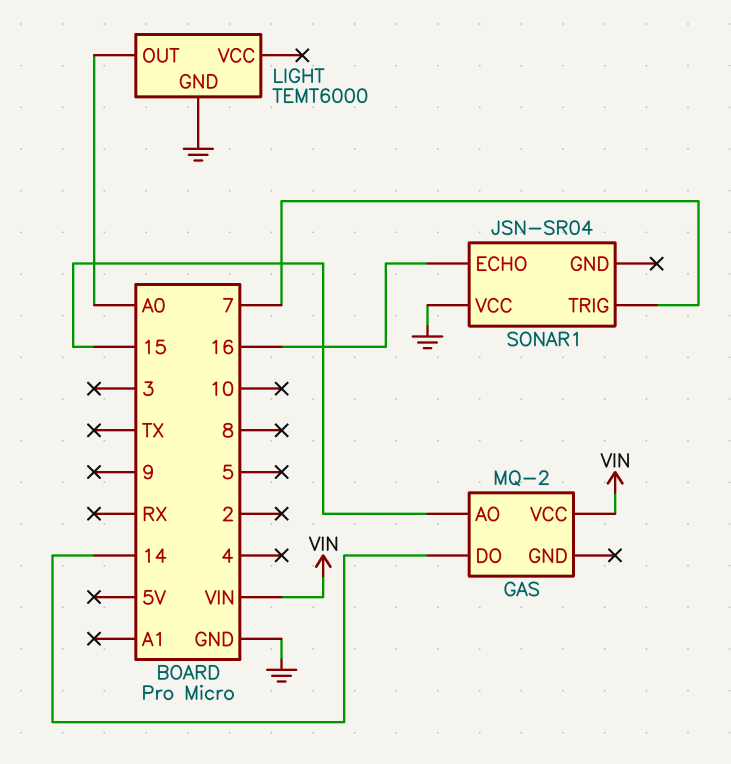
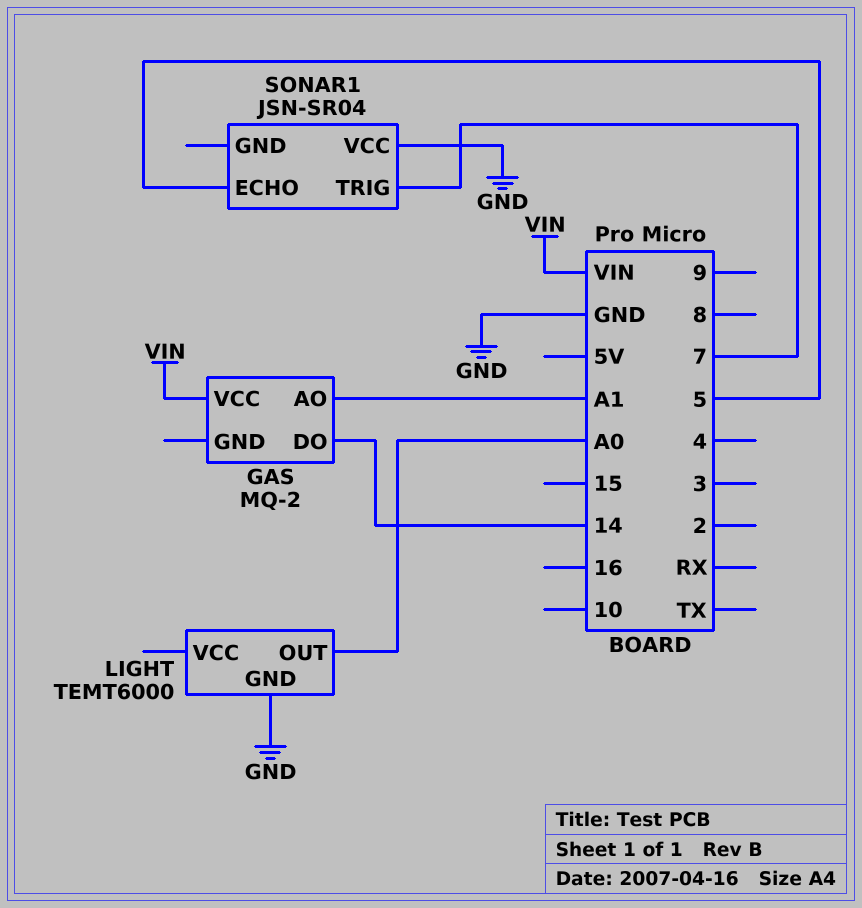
GAS pin AO: 15 -> A1
SONAR1 pin ECHO: 16 -> 5

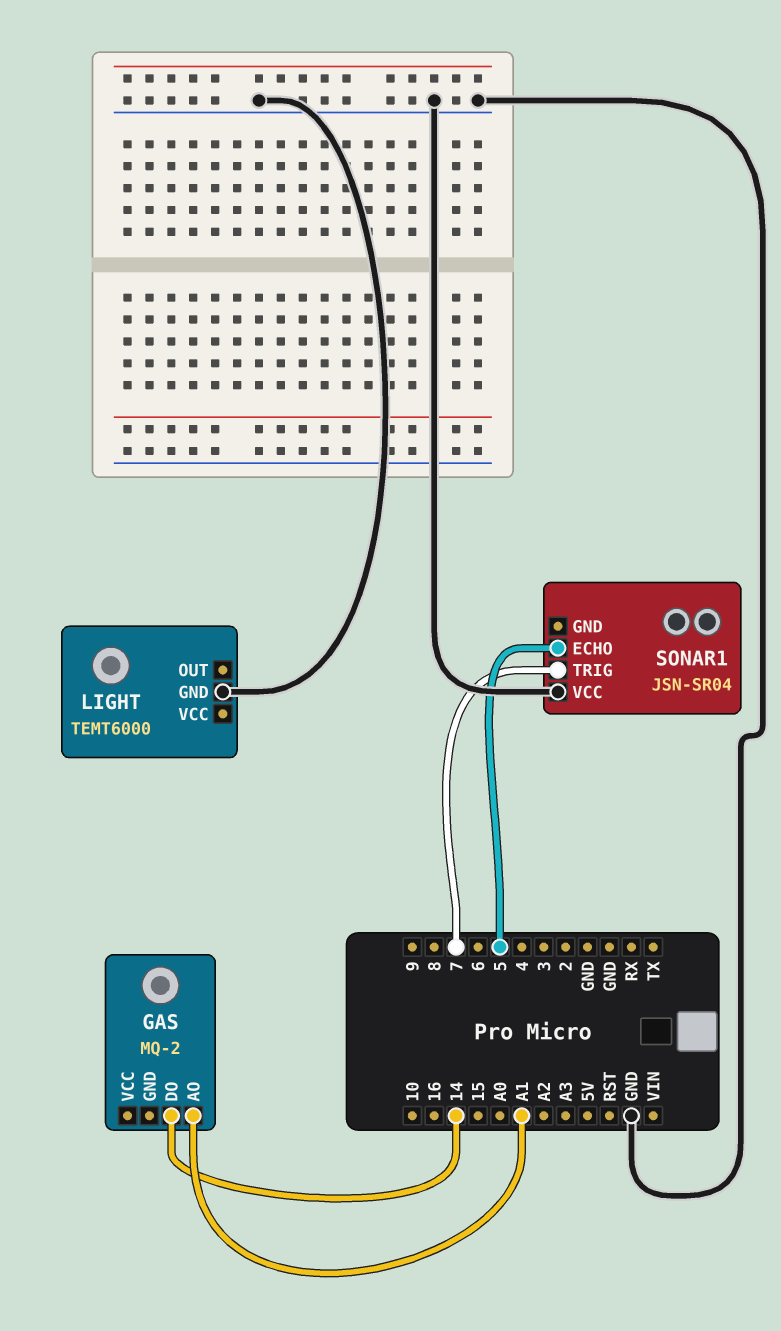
GAS pin VCC: VIN -> none
LIGHT pin OUT: A0 -> none

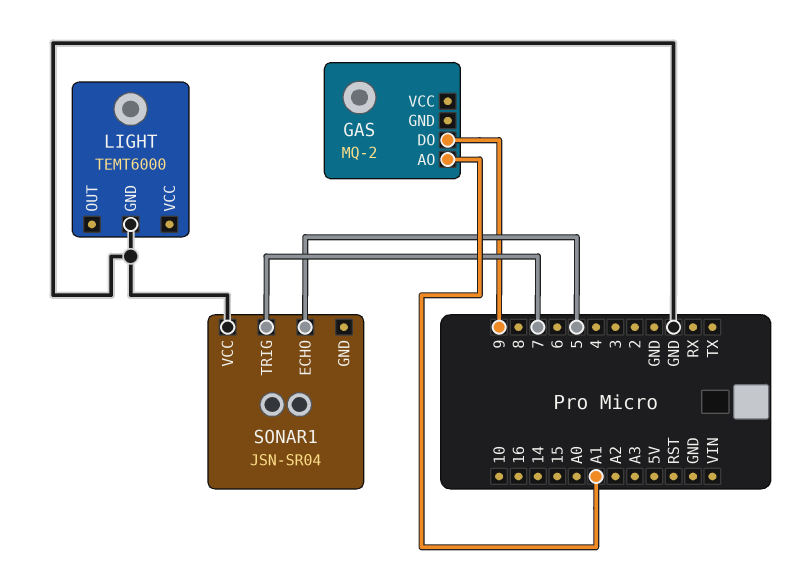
GAS pin DO: 14 -> 9

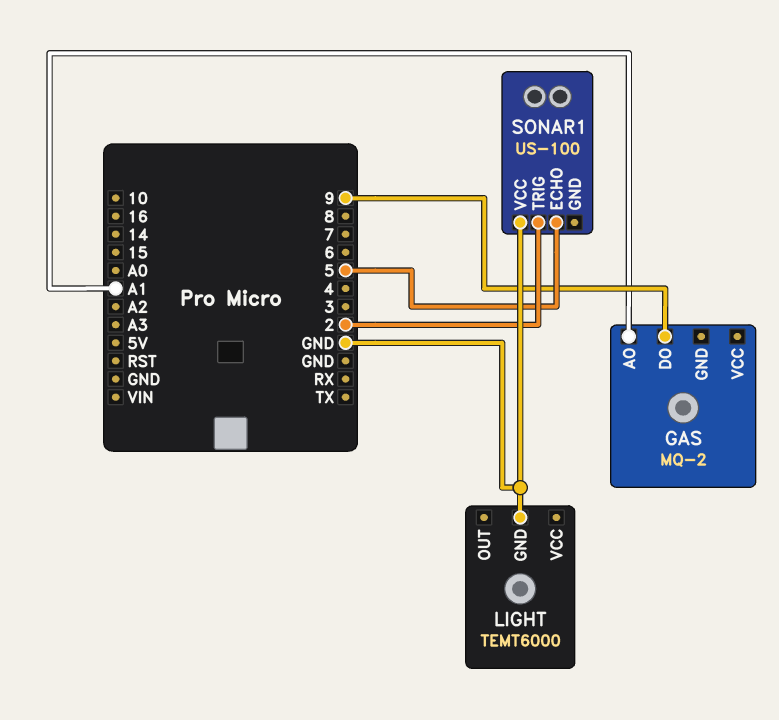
SONAR1: JSN-SR04 -> US-100
SONAR1 pin TRIG: 7 -> 2

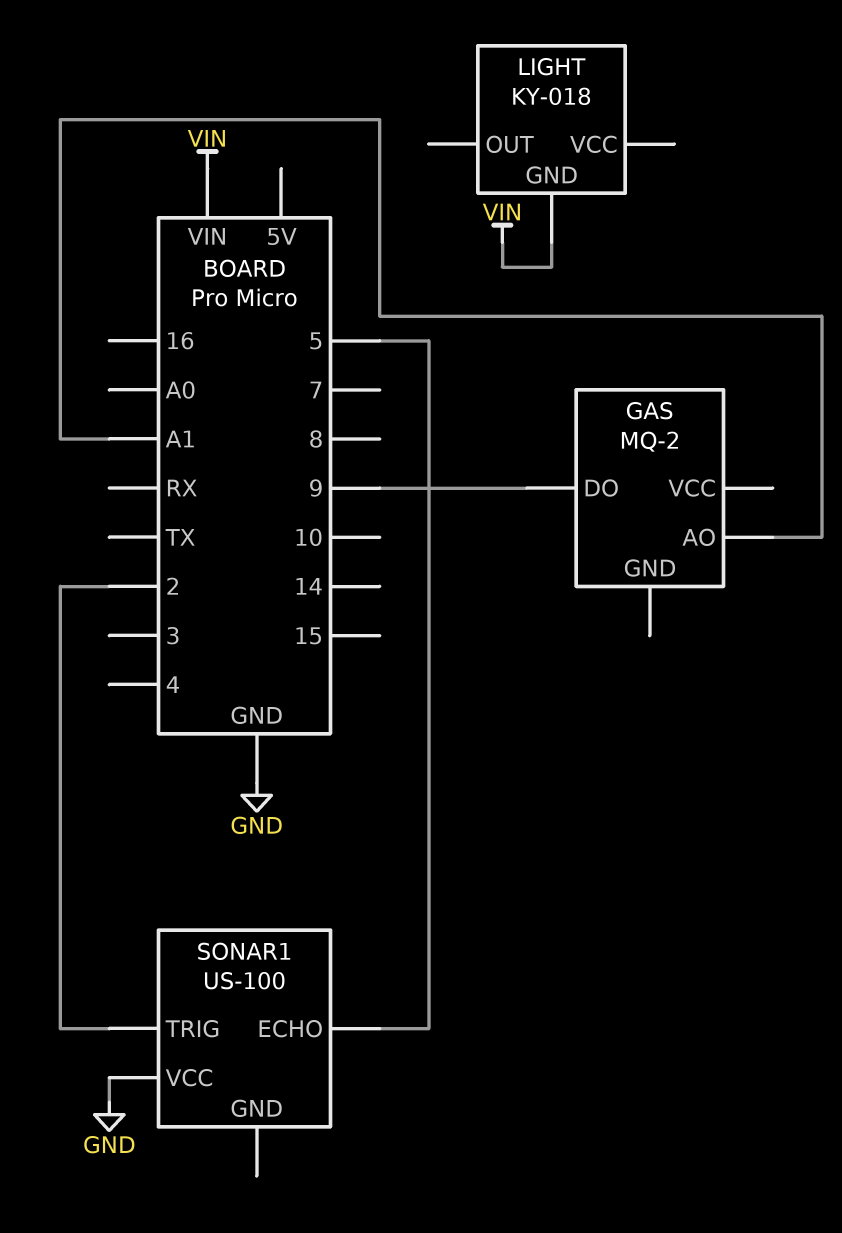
LIGHT: TEMT6000 -> KY-018
LIGHT pin GND: GND -> VIN

